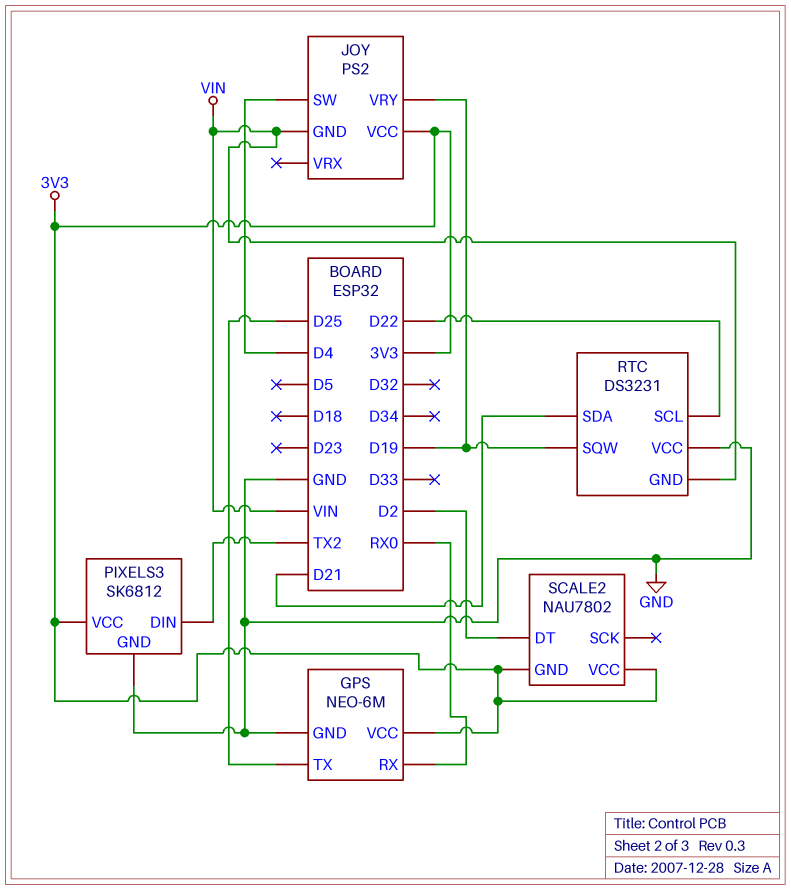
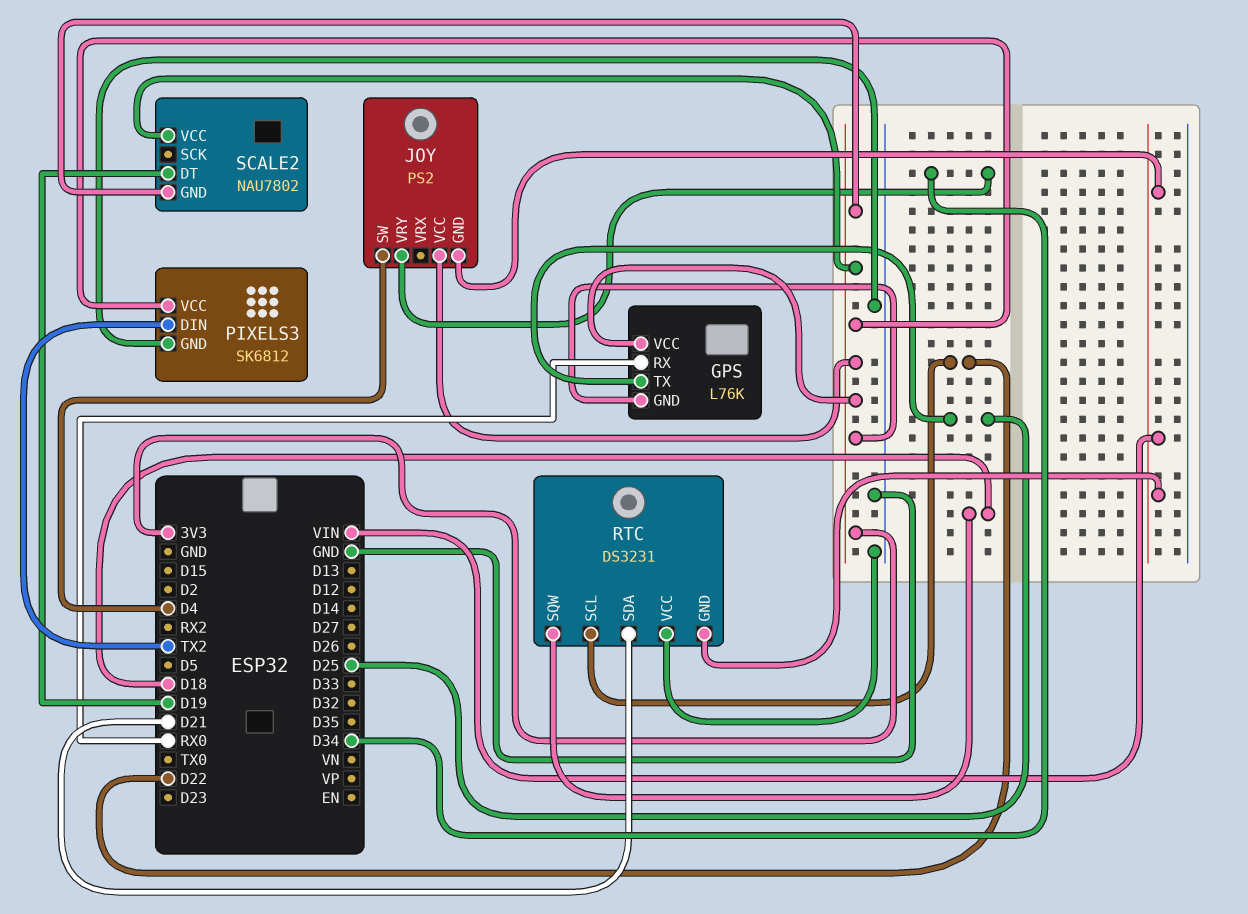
GPS: NEO-6M -> L76K
GPS pin GND: GND -> 3V3
JOY pin VRY: D19 -> D34
RTC pin SQW: D19 -> D18
SCALE2 pin DT: D2 -> D19

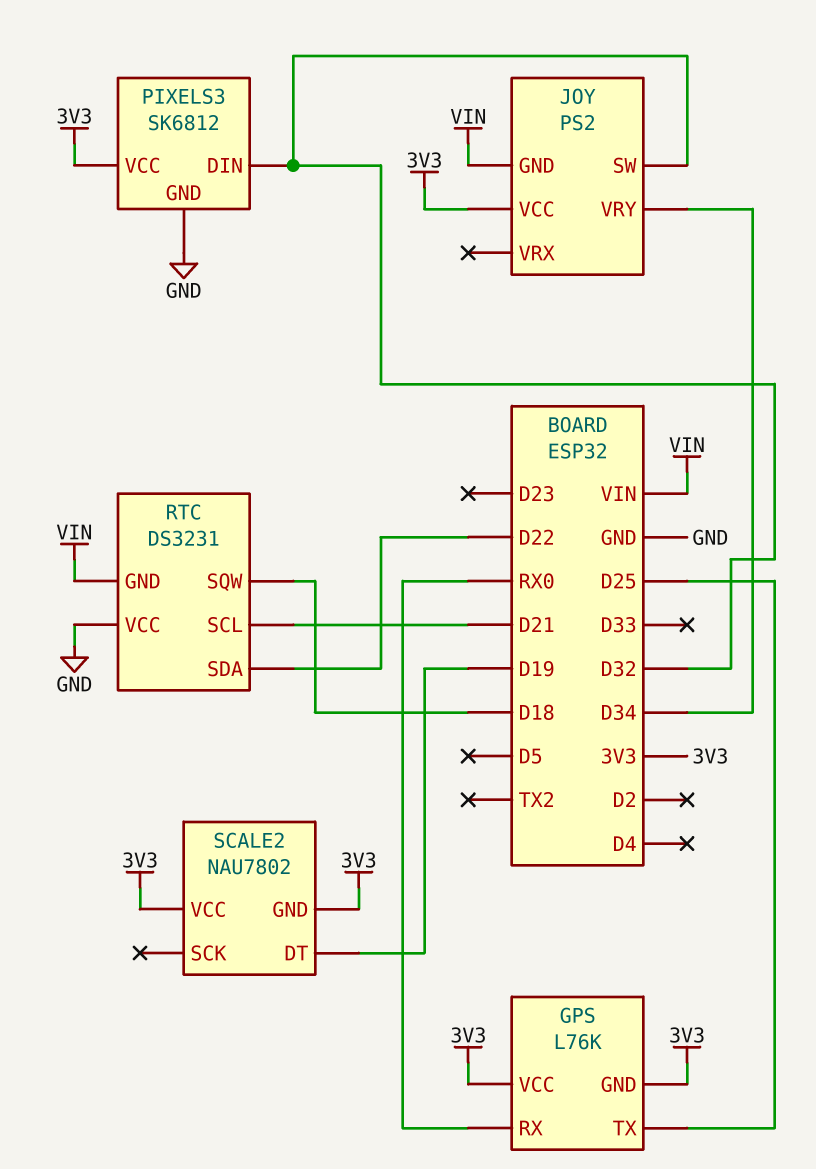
JOY pin SW: D4 -> D32
PIXELS3 pin DIN: TX2 -> D32
RTC pin SCL: D22 -> D21
RTC pin SDA: D21 -> D22

